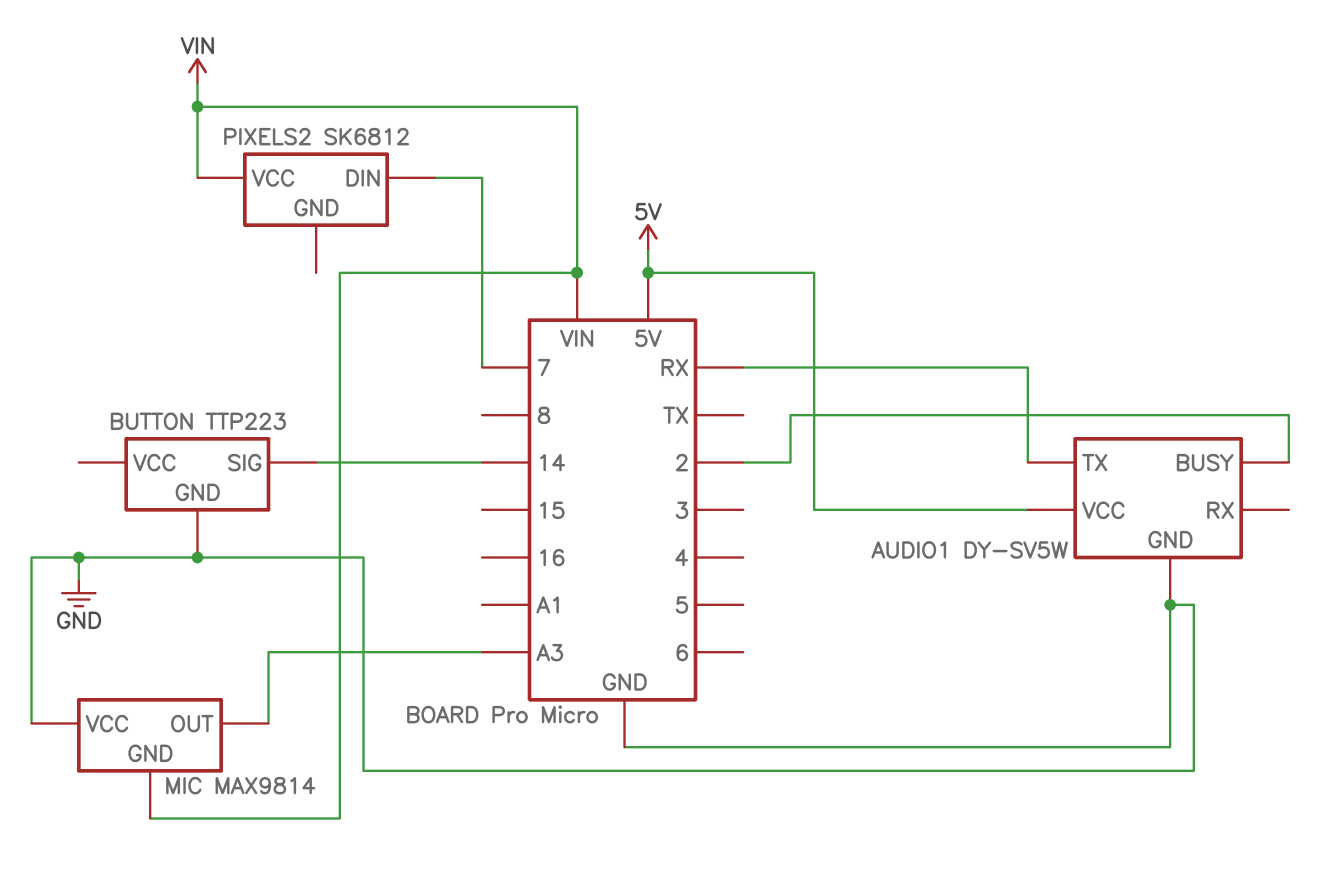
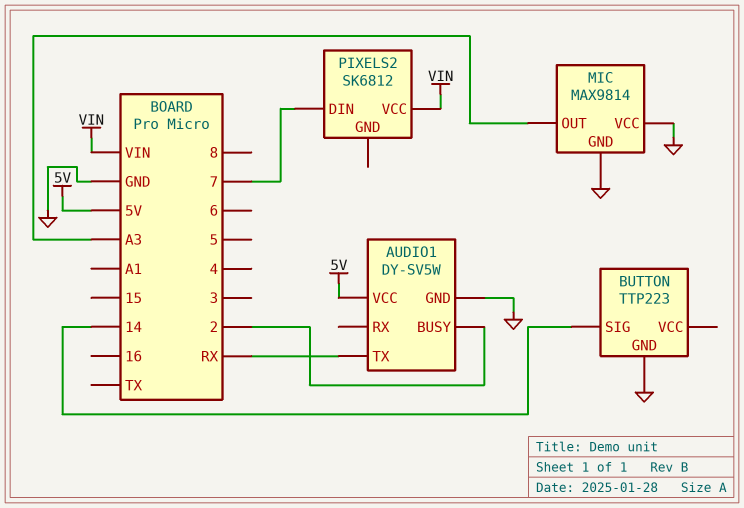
MIC pin GND: VIN -> GND

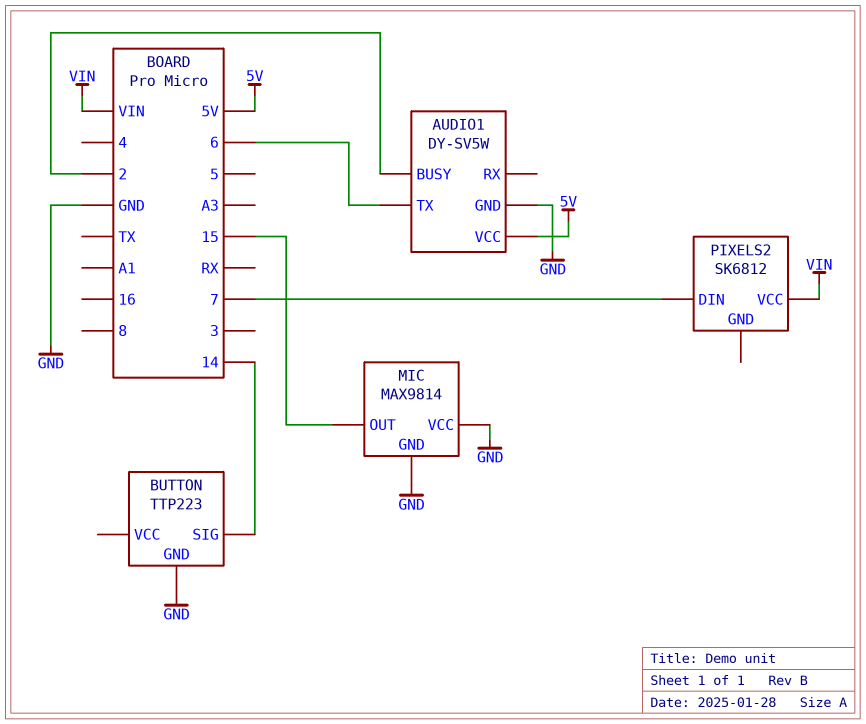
AUDIO1 pin TX: RX -> 6
MIC pin OUT: A3 -> 15

